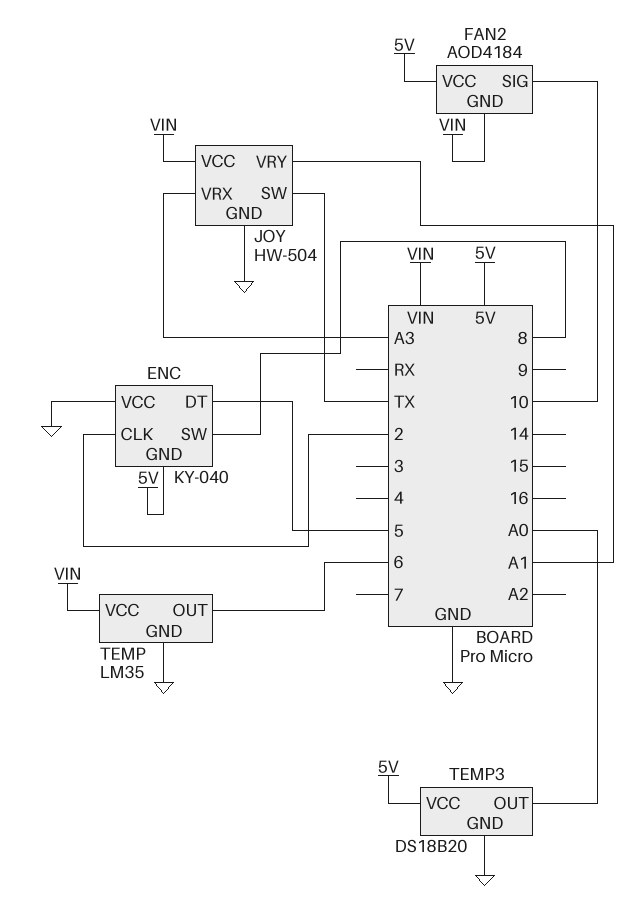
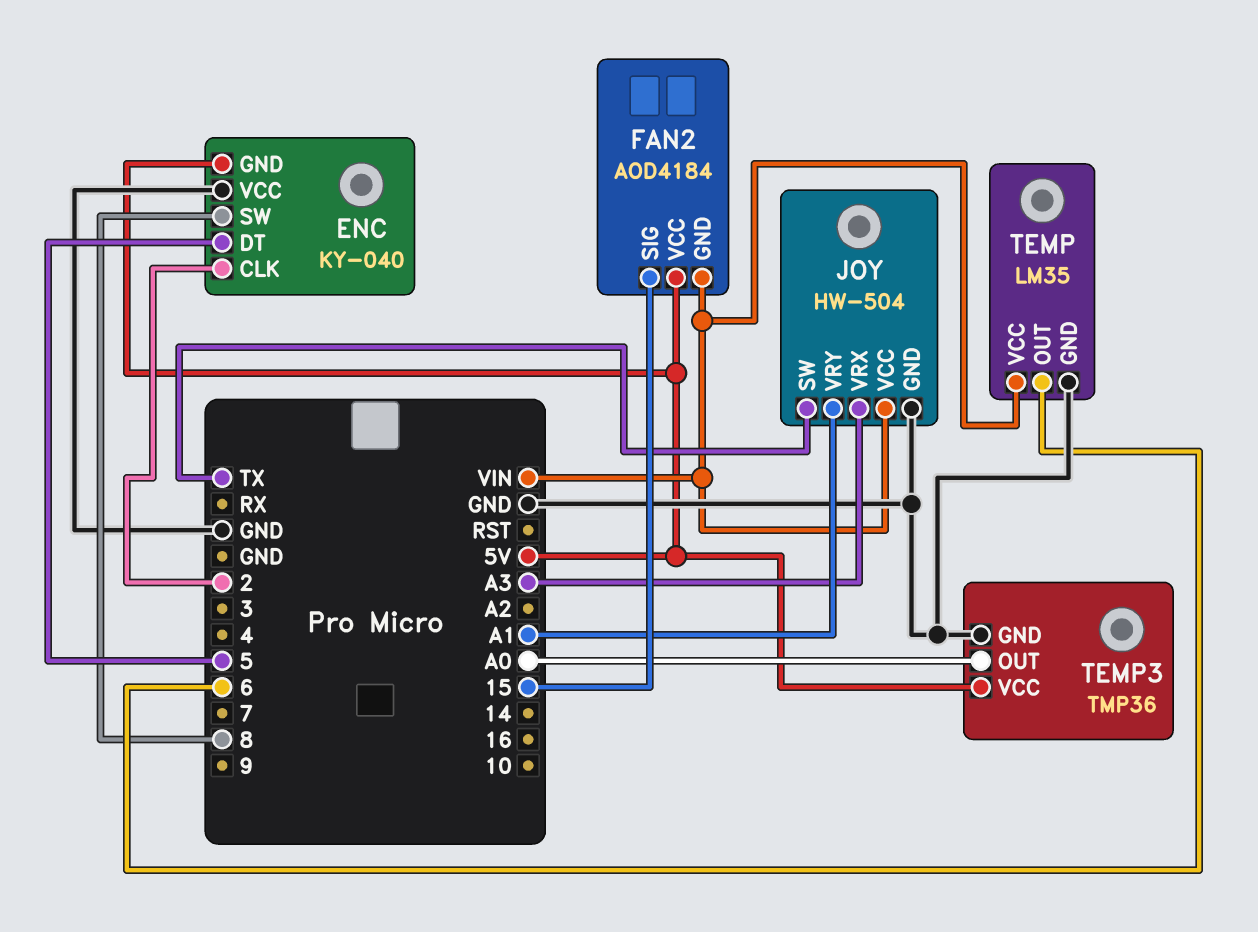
FAN2 pin SIG: 10 -> 15
TEMP3: DS18B20 -> TMP36

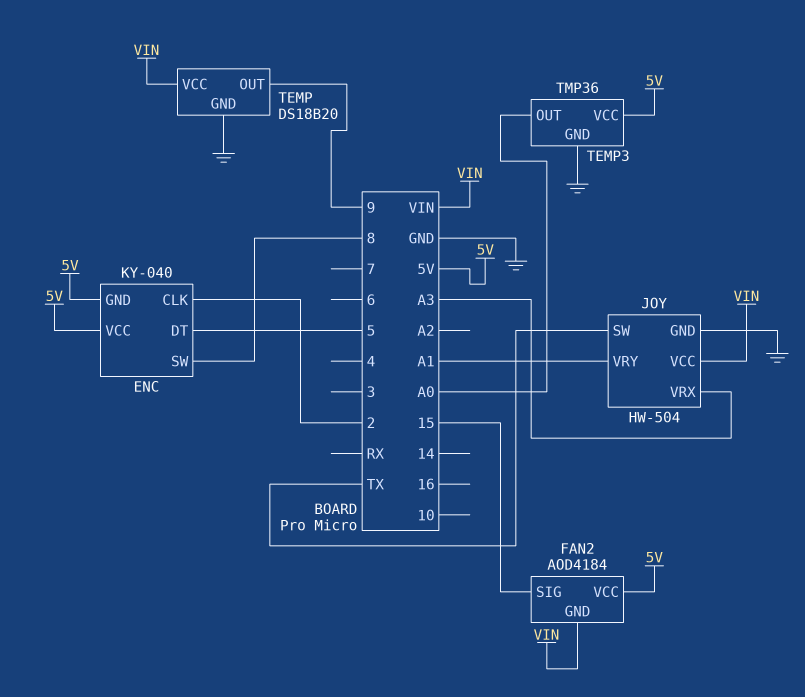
ENC pin VCC: GND -> 5V
TEMP: LM35 -> DS18B20
TEMP pin OUT: 6 -> 9

